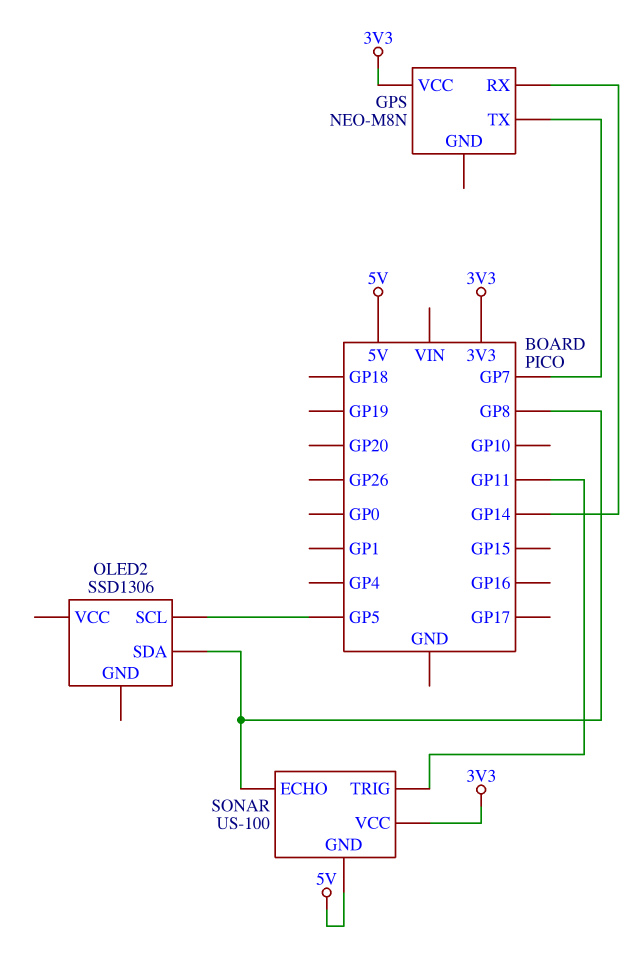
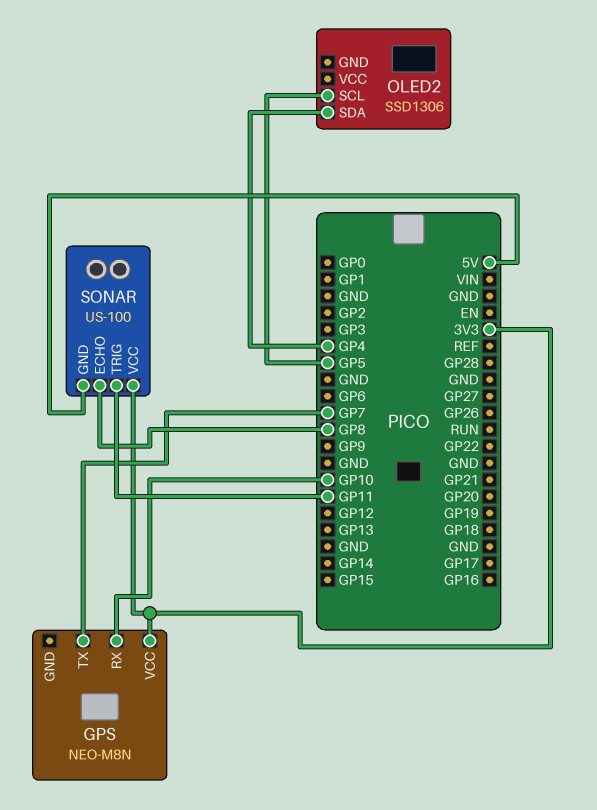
GPS pin RX: GP14 -> GP10
OLED2 pin SDA: GP8 -> GP4

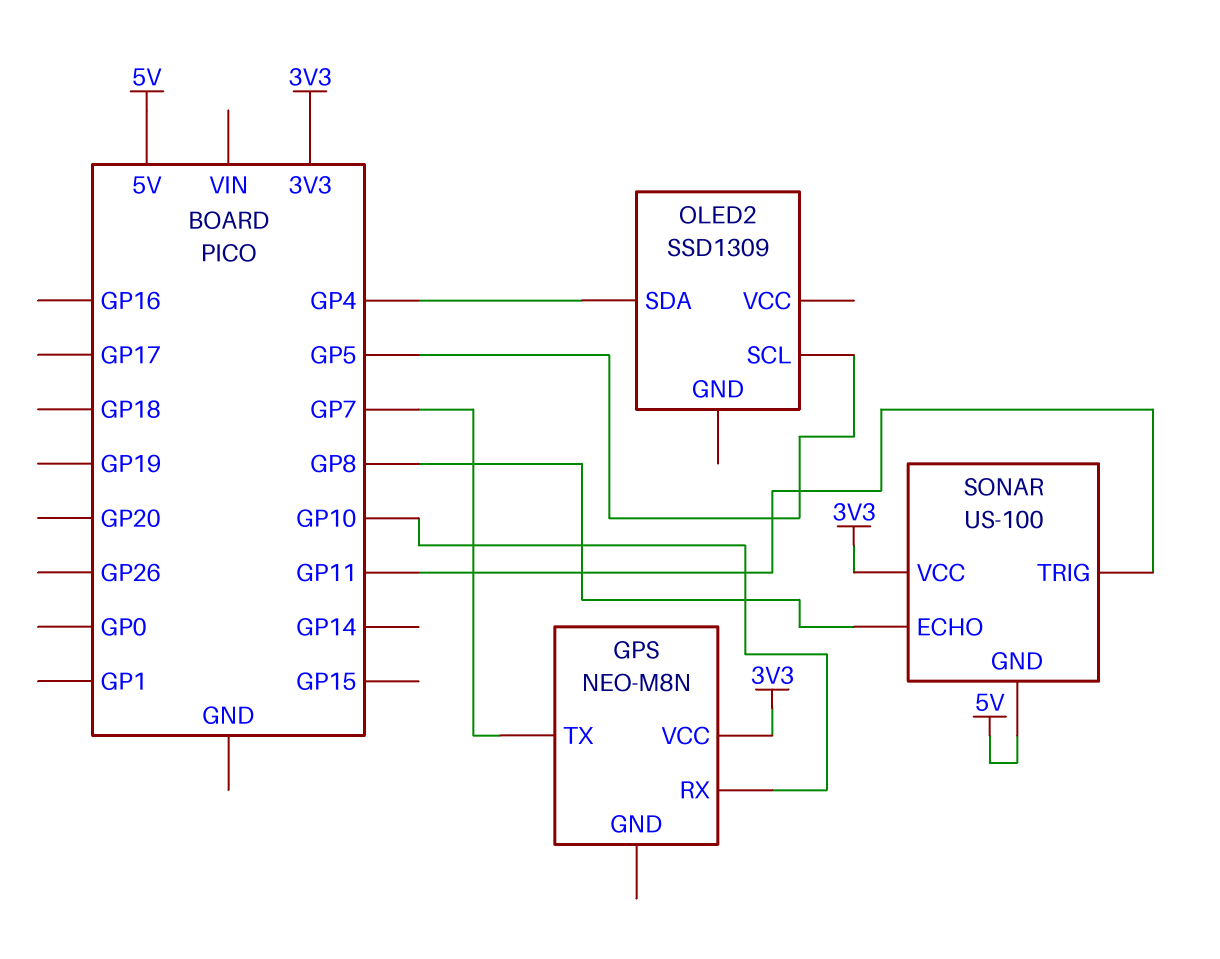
OLED2: SSD1306 -> SSD1309

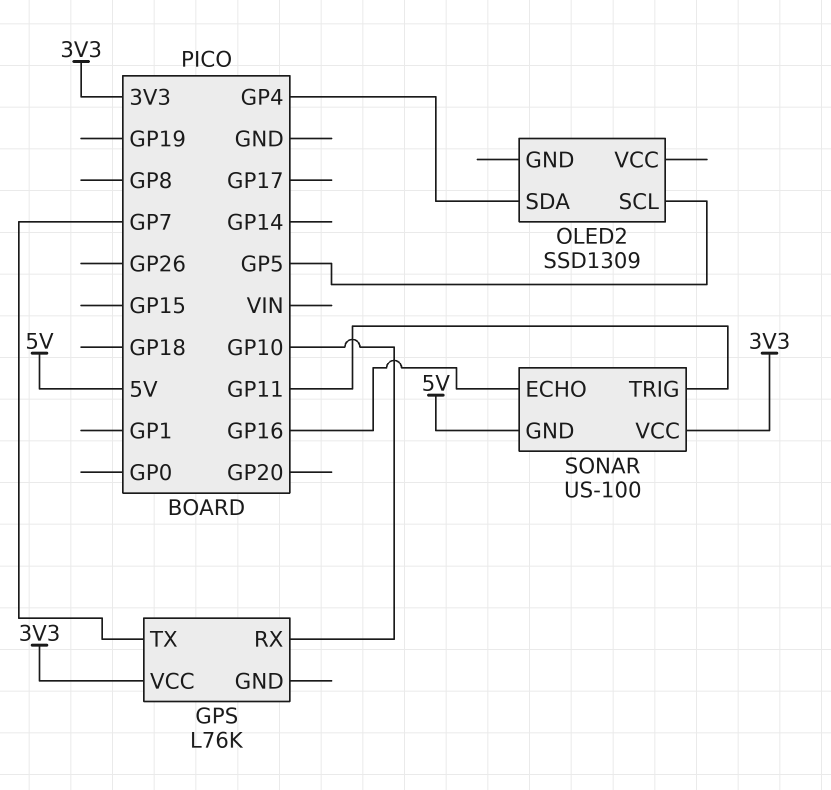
GPS: NEO-M8N -> L76K
SONAR pin ECHO: GP8 -> GP16

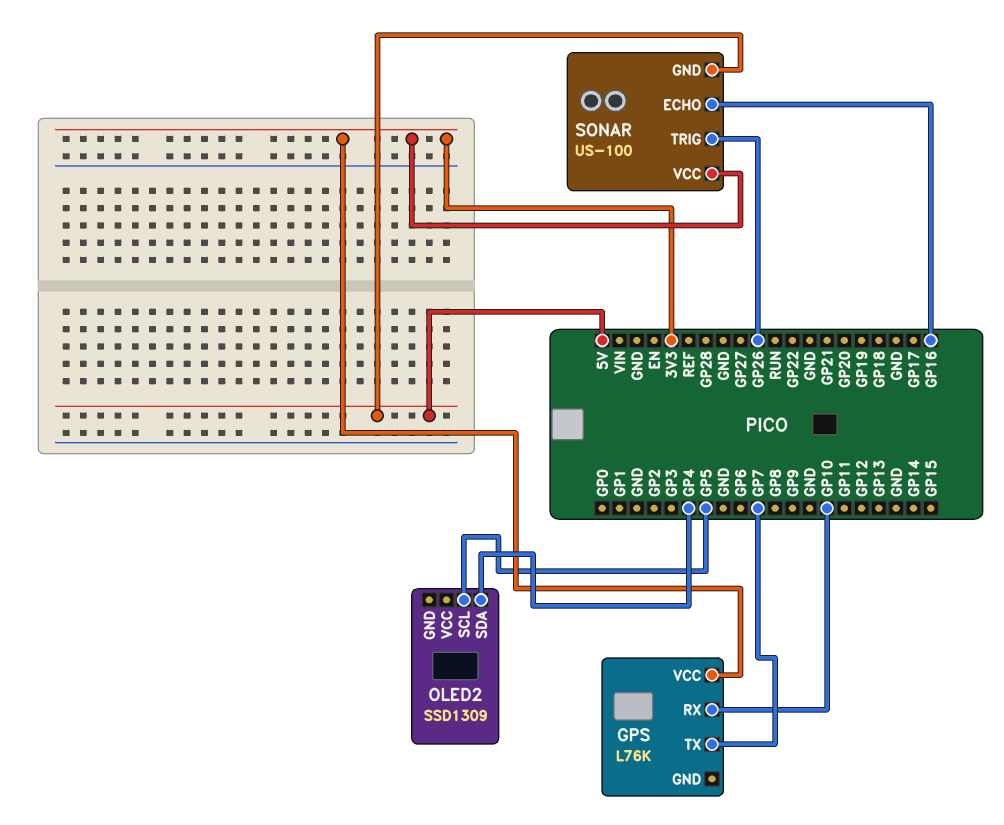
SONAR pin TRIG: GP11 -> GP26

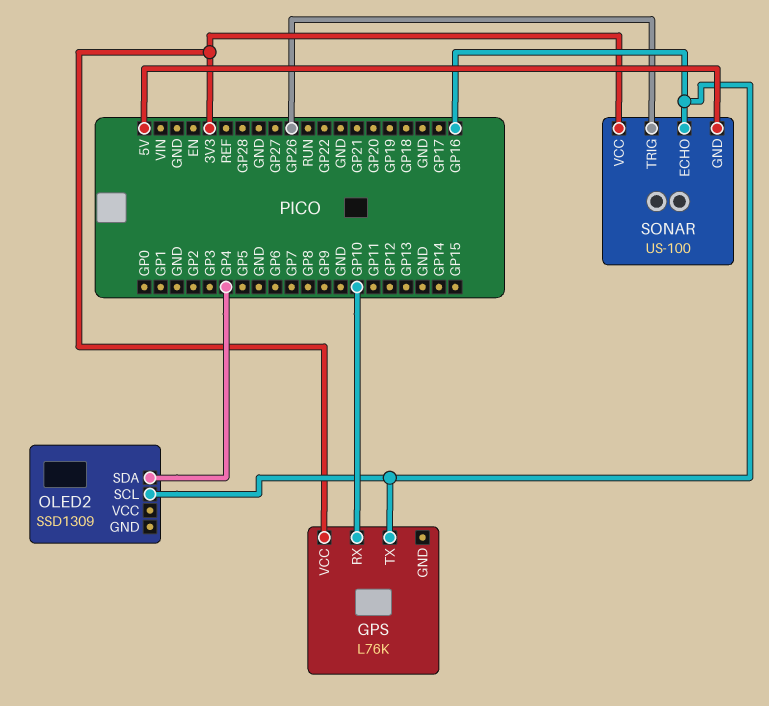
GPS pin TX: GP7 -> GP16
OLED2 pin SCL: GP5 -> GP16

